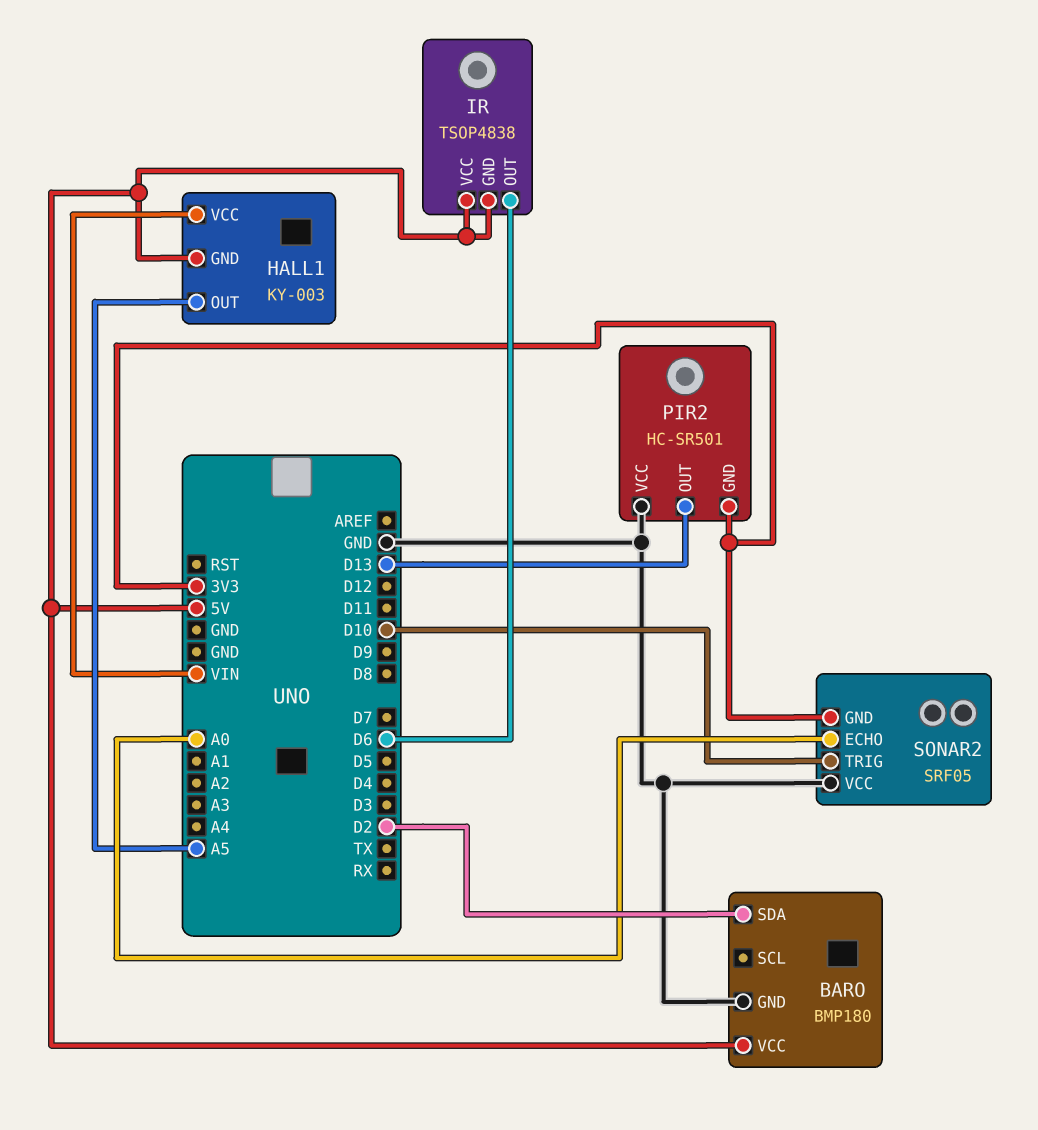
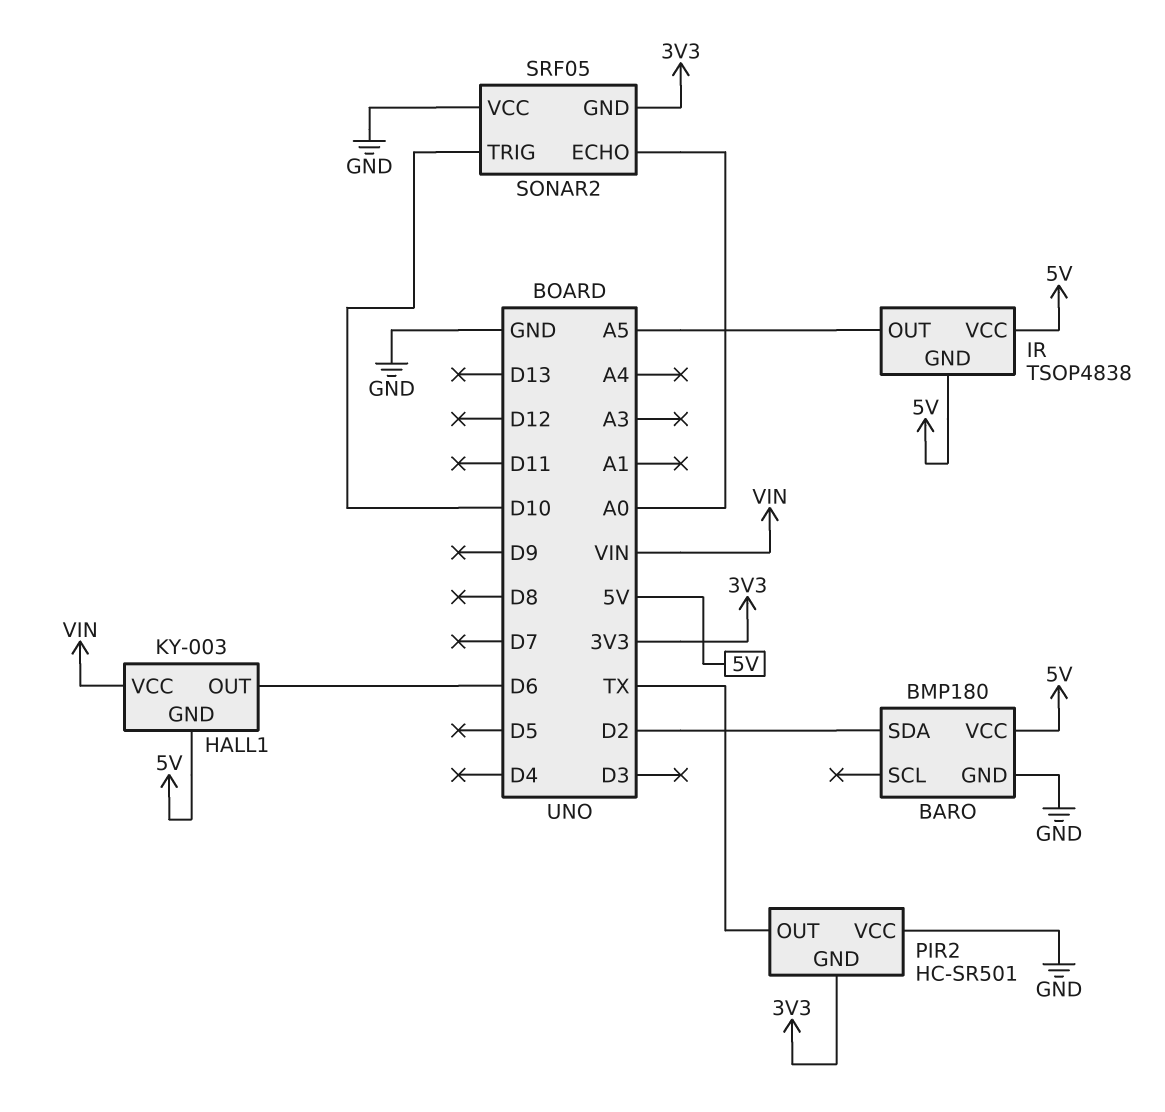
HALL1 pin OUT: A5 -> D6
IR pin OUT: D6 -> A5
PIR2 pin OUT: D13 -> TX

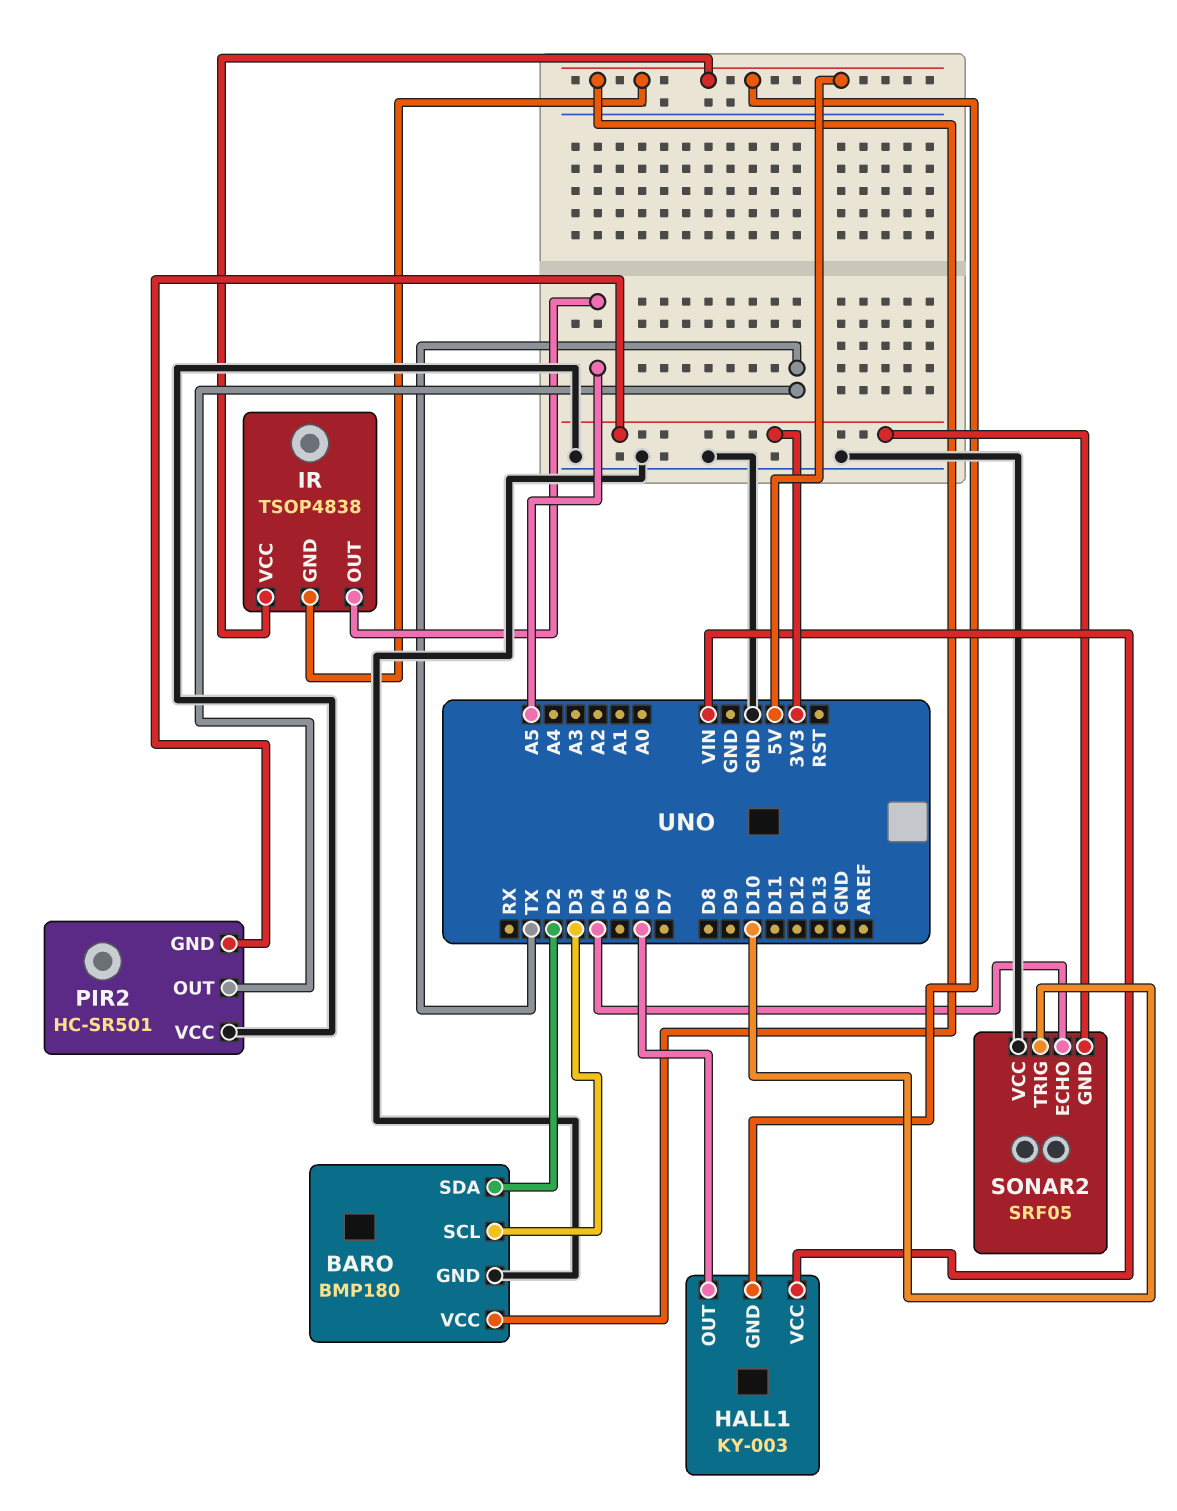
BARO pin SCL: none -> D3
SONAR2 pin ECHO: A0 -> D4

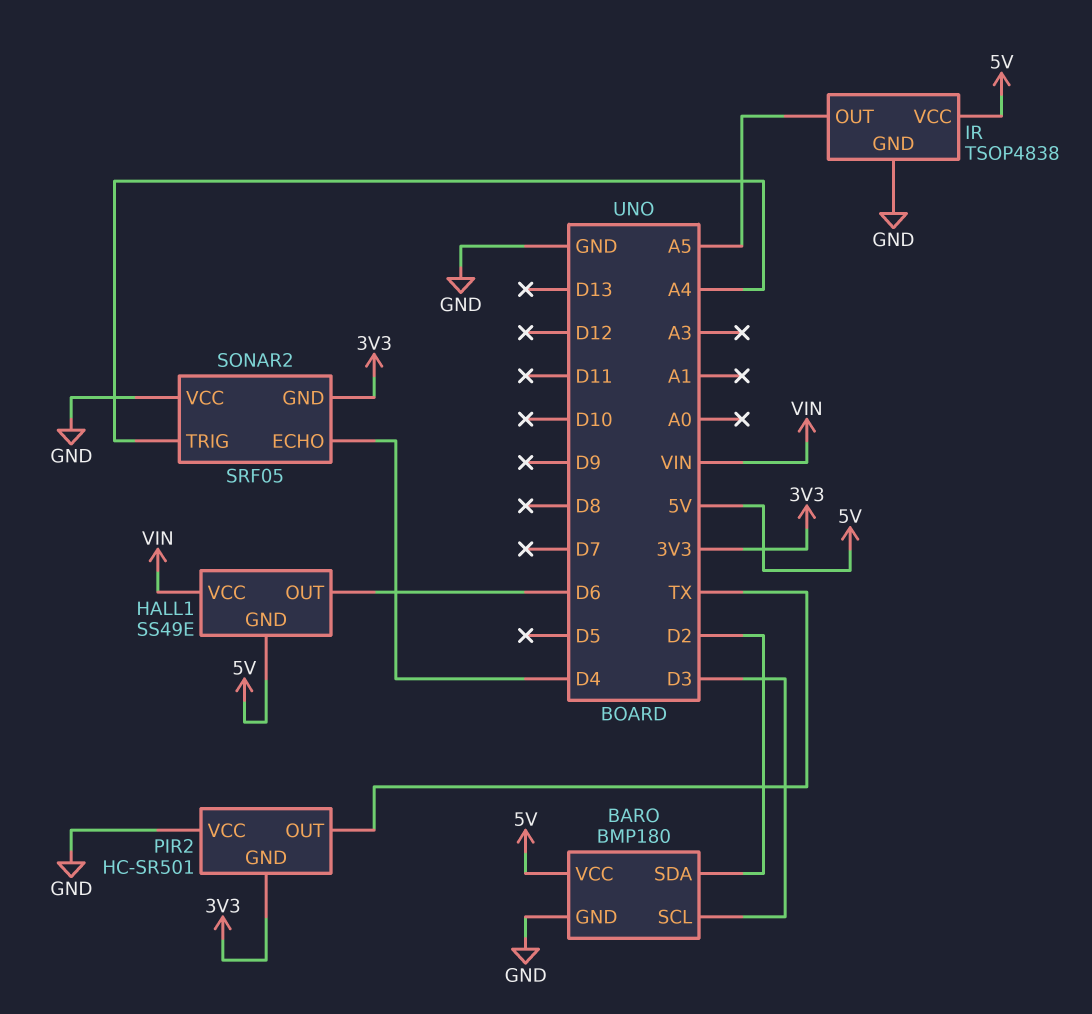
HALL1: KY-003 -> SS49E
IR pin GND: 5V -> GND
SONAR2 pin TRIG: D10 -> A4

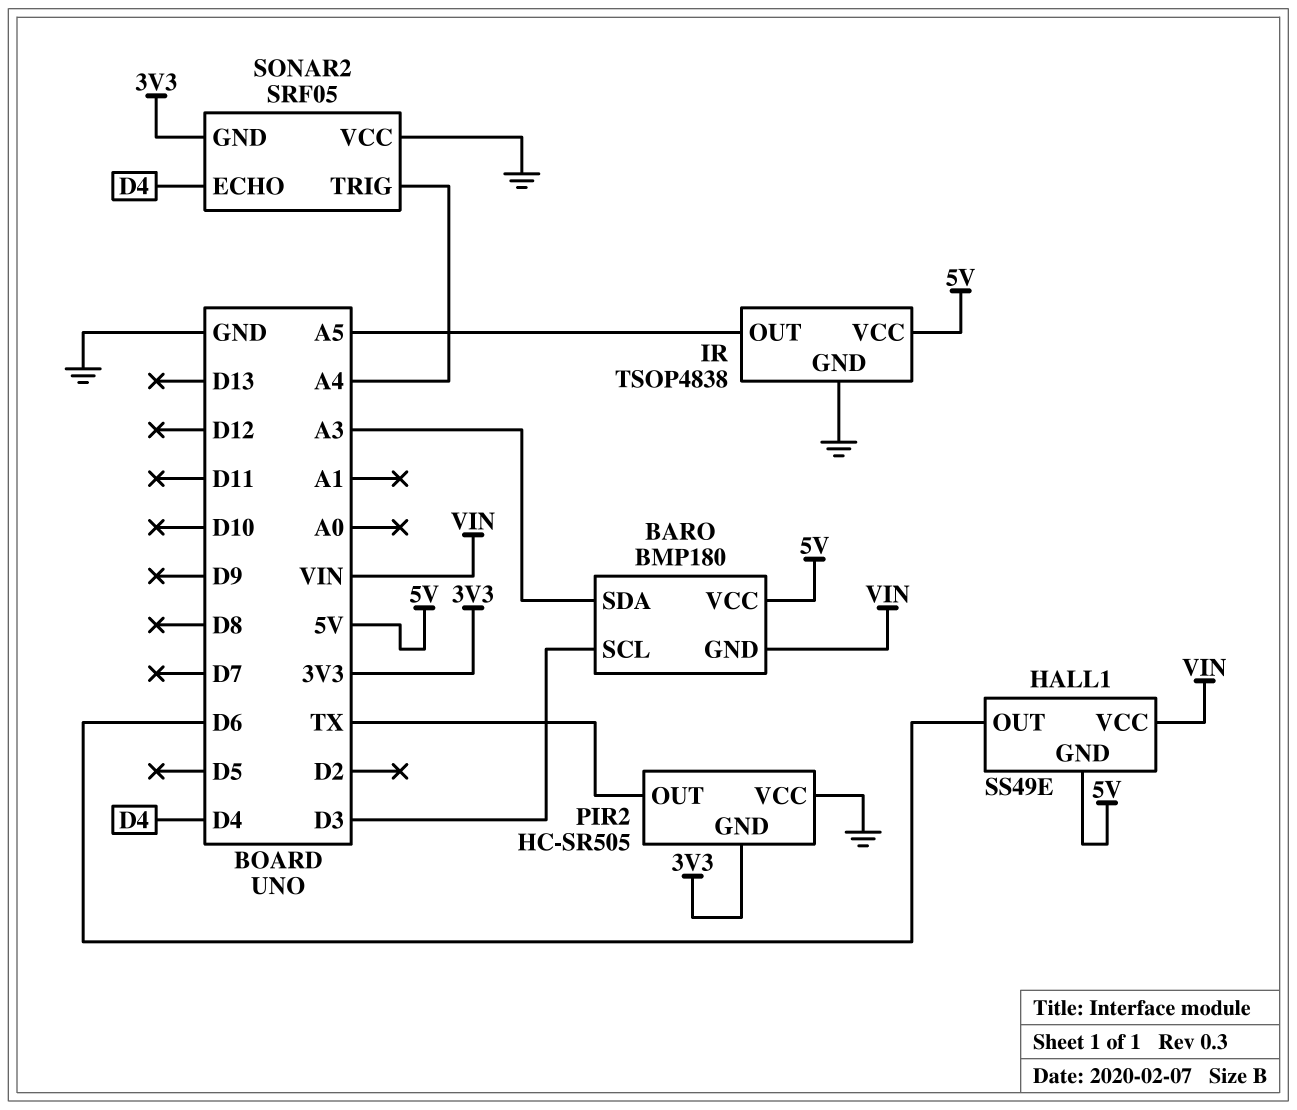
BARO pin GND: GND -> VIN
BARO pin SDA: D2 -> A3
PIR2: HC-SR501 -> HC-SR505

